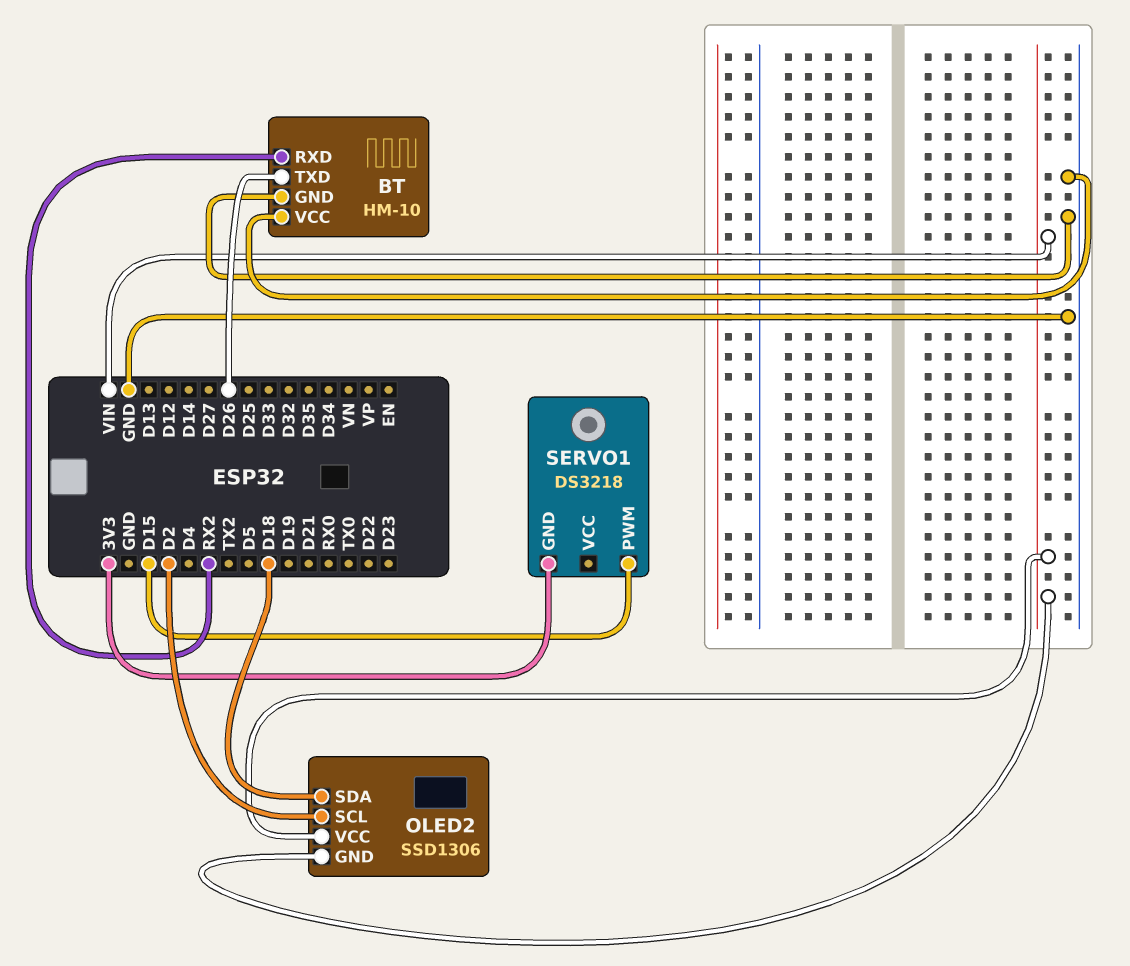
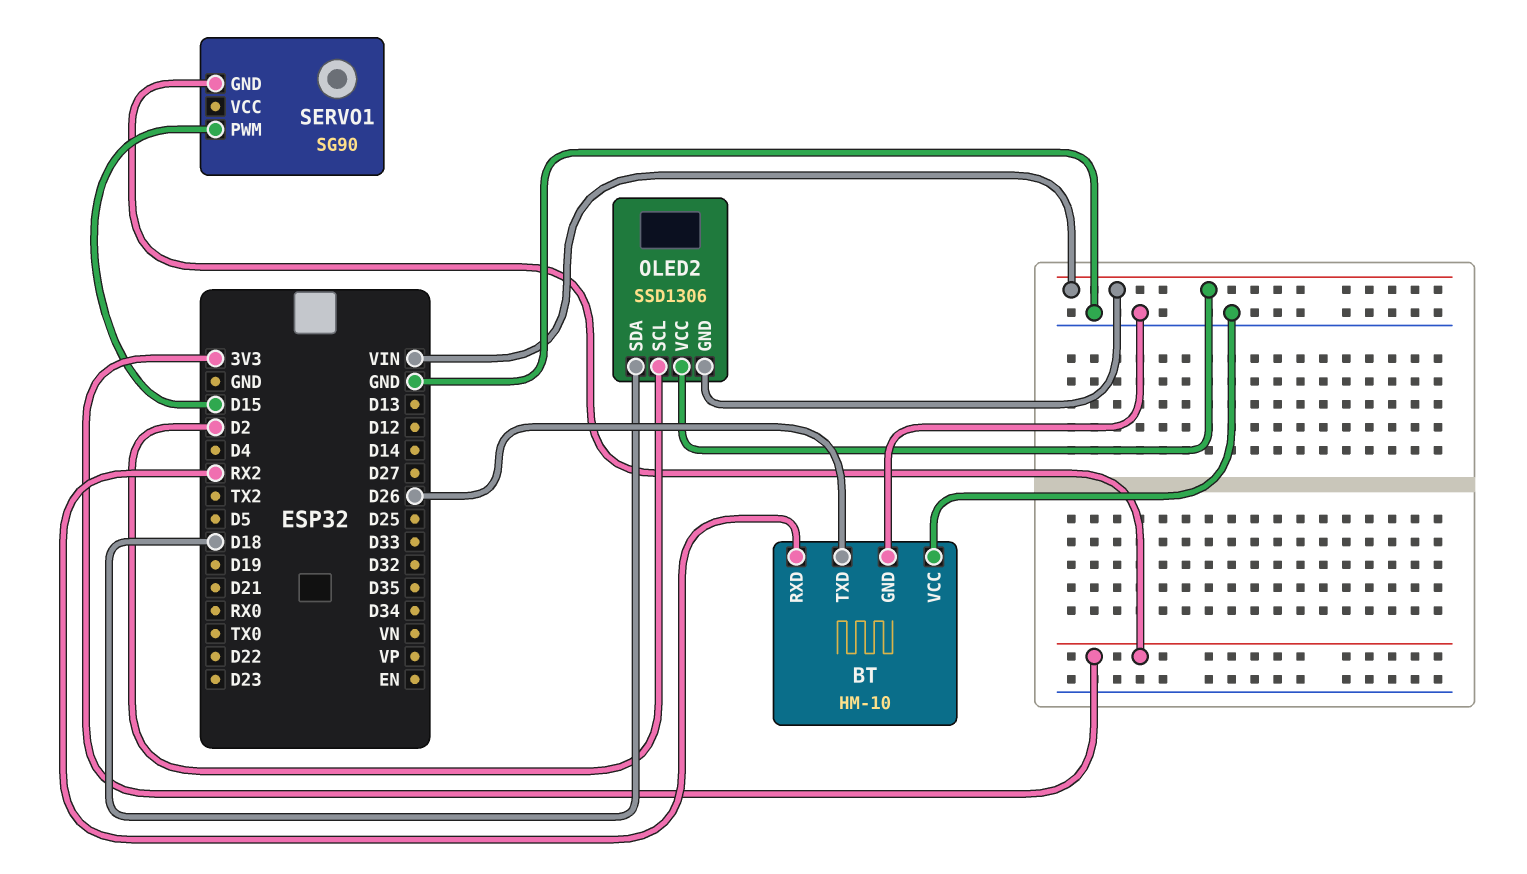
SERVO1: DS3218 -> SG90

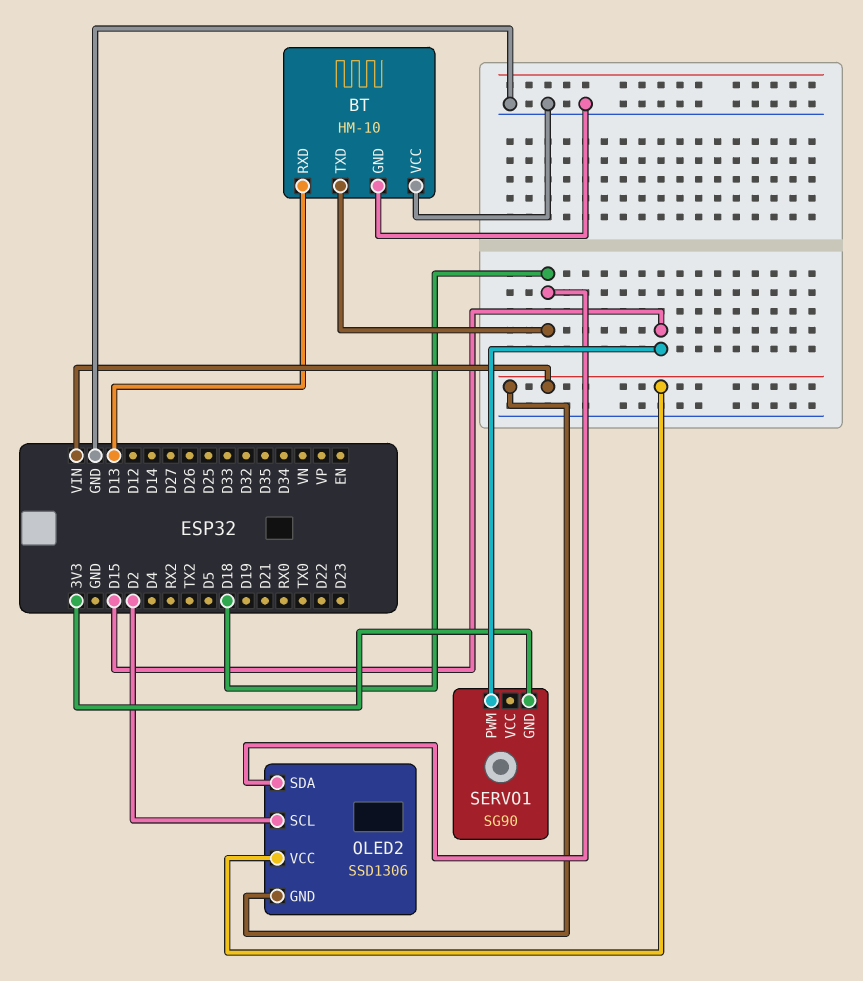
BT pin RXD: RX2 -> D13
BT pin TXD: D26 -> D18

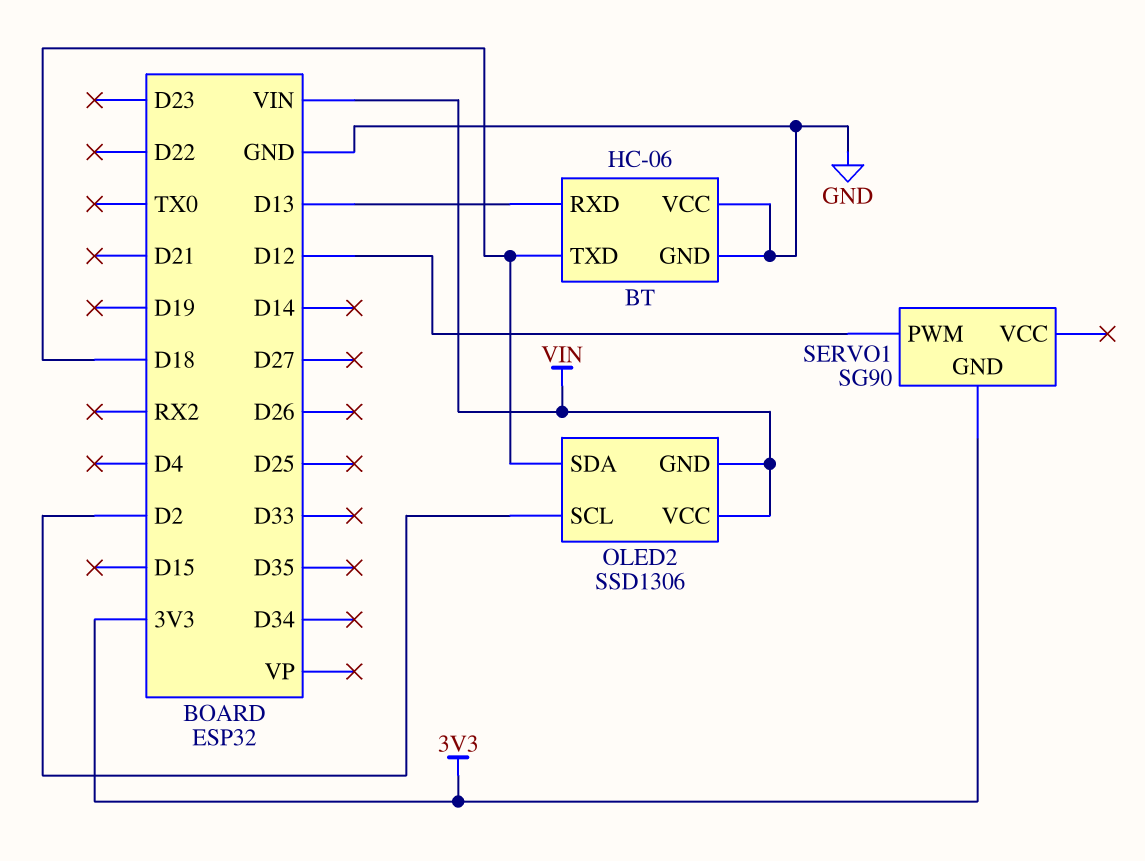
BT: HM-10 -> HC-06
SERVO1 pin PWM: D15 -> D12

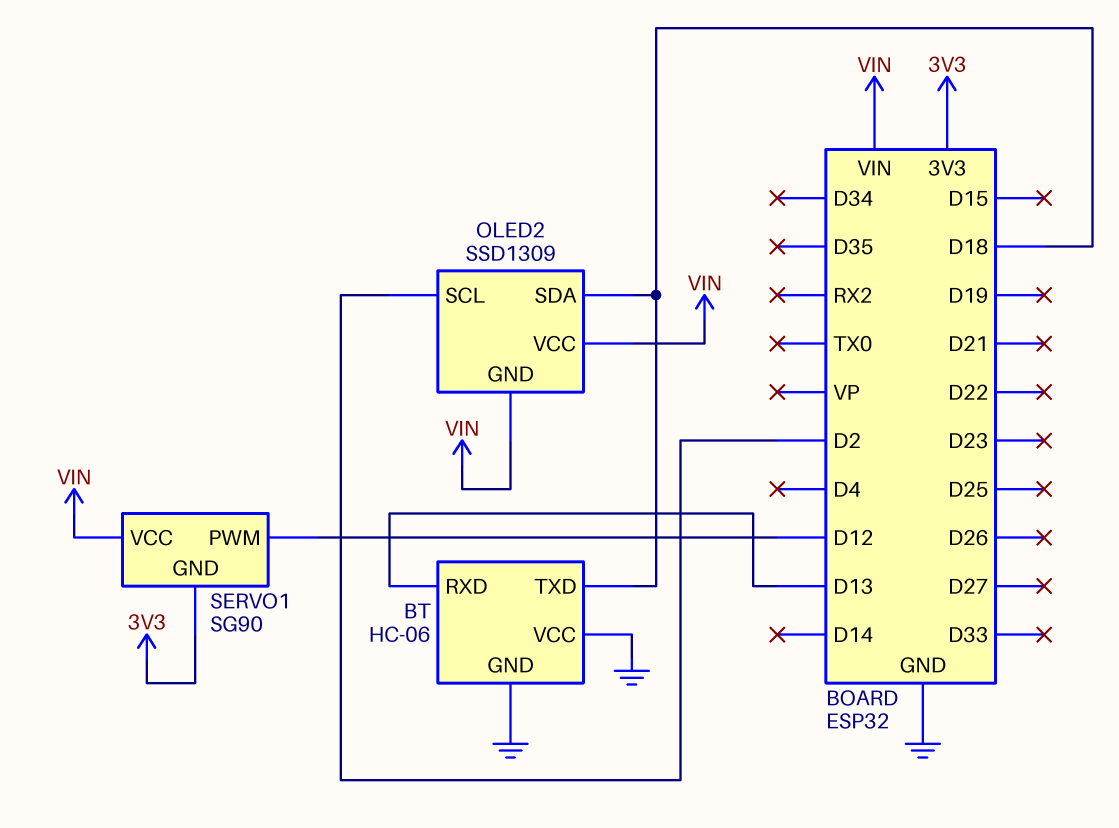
OLED2: SSD1306 -> SSD1309
SERVO1 pin VCC: none -> VIN

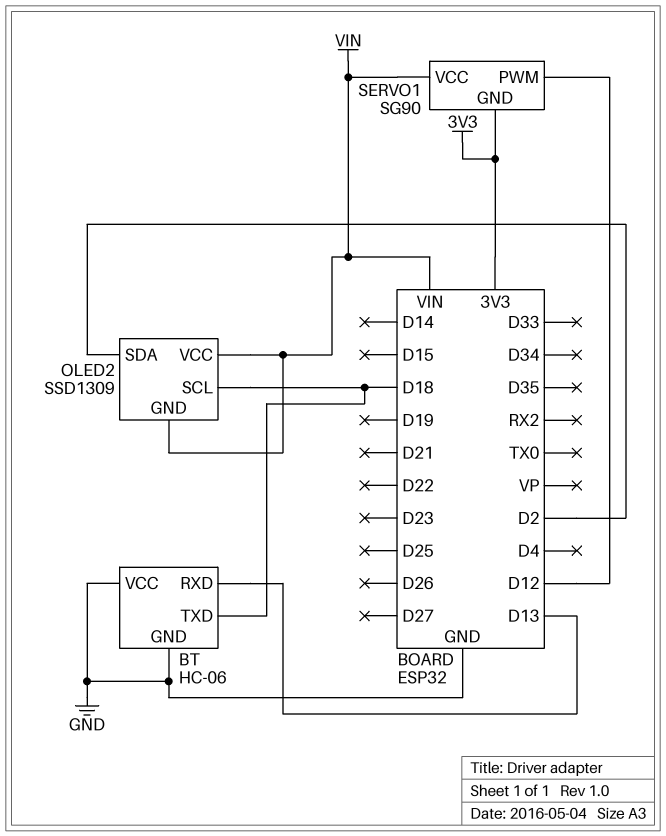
OLED2 pin SCL: D2 -> D18
OLED2 pin SDA: D18 -> D2

